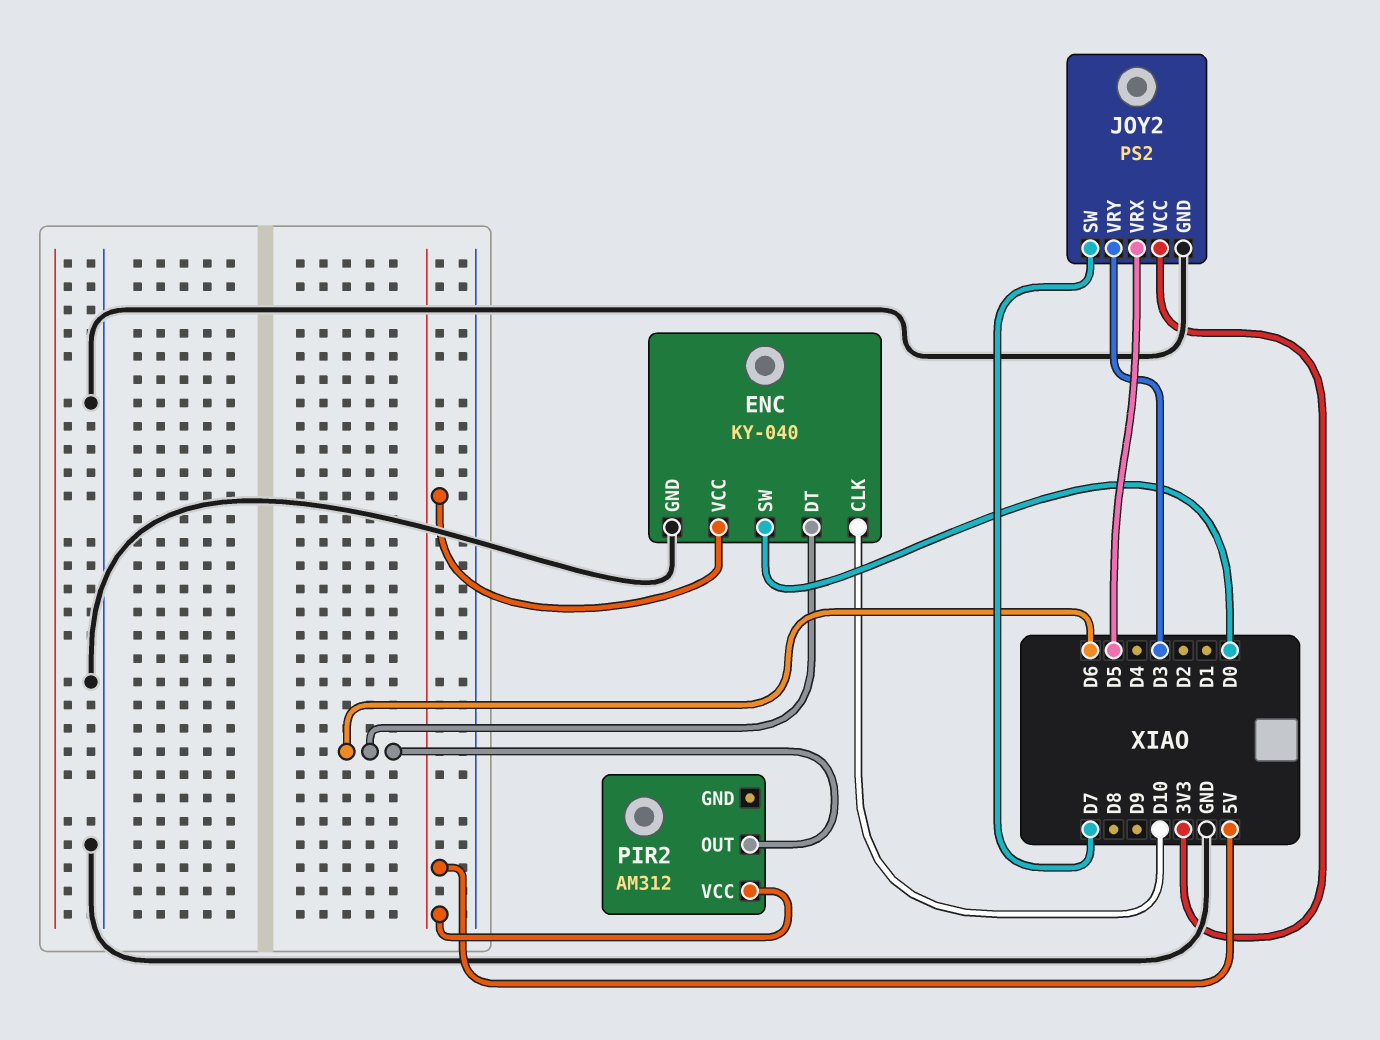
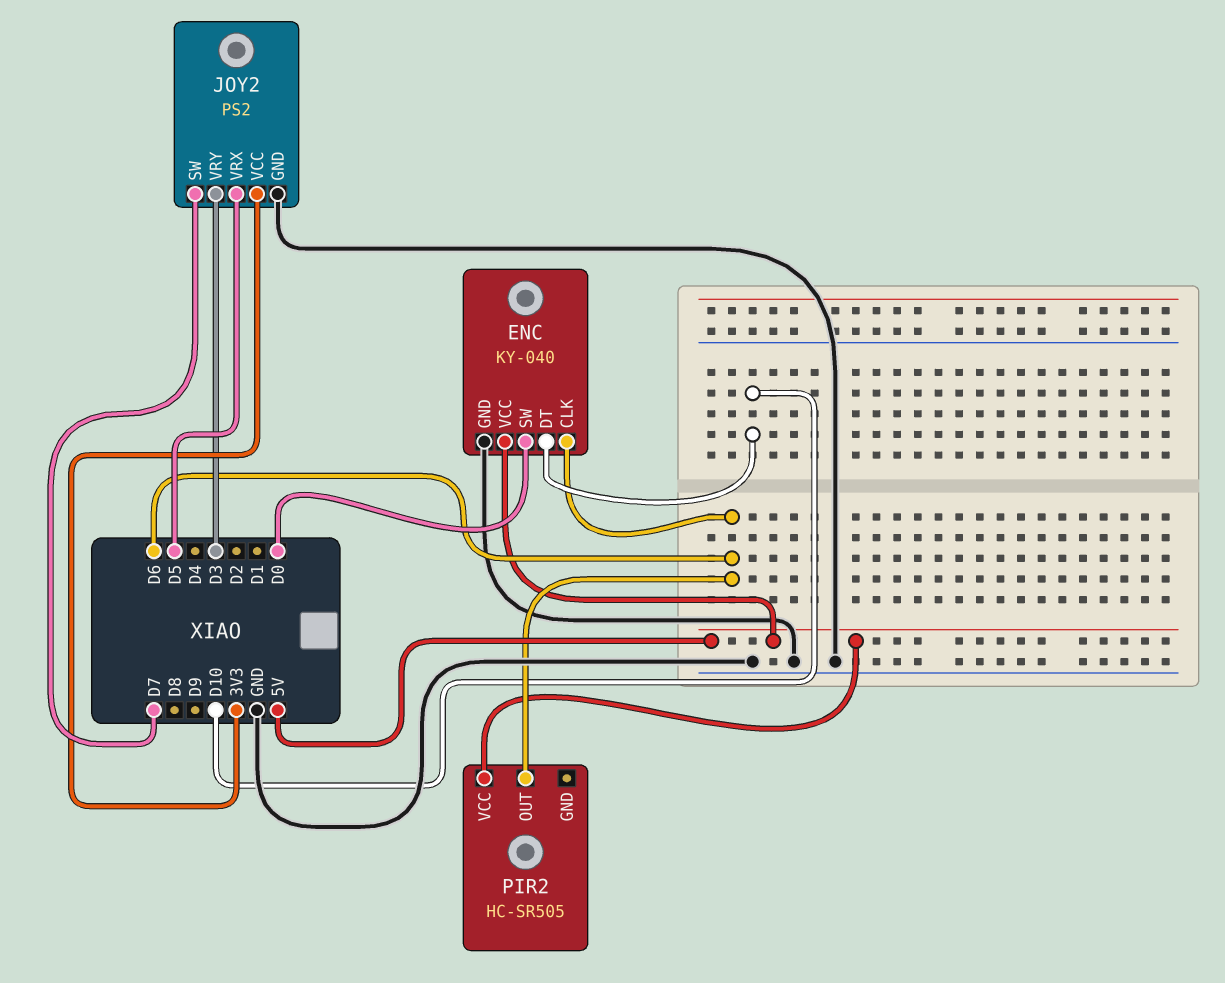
ENC pin CLK: D10 -> D6
ENC pin DT: D6 -> D10
PIR2: AM312 -> HC-SR505

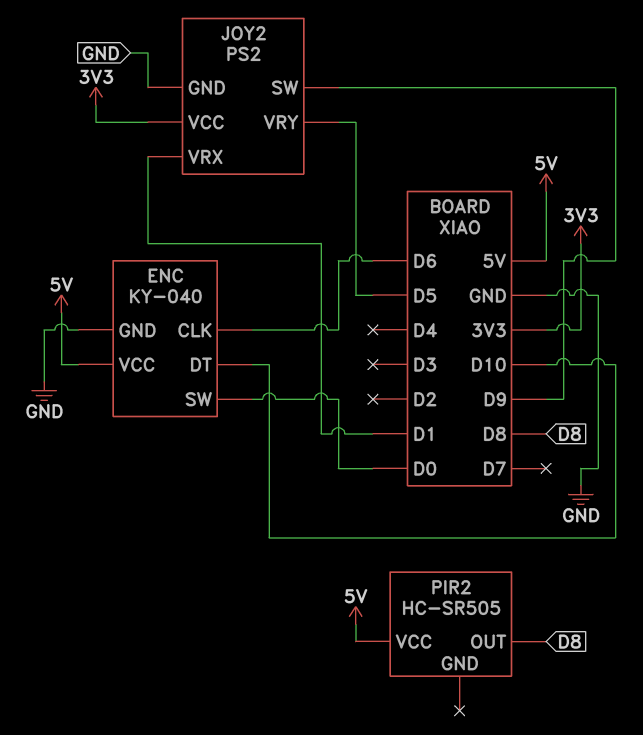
JOY2 pin SW: D7 -> D9
JOY2 pin VRX: D5 -> D1
JOY2 pin VRY: D3 -> D5
PIR2 pin OUT: D6 -> D8

